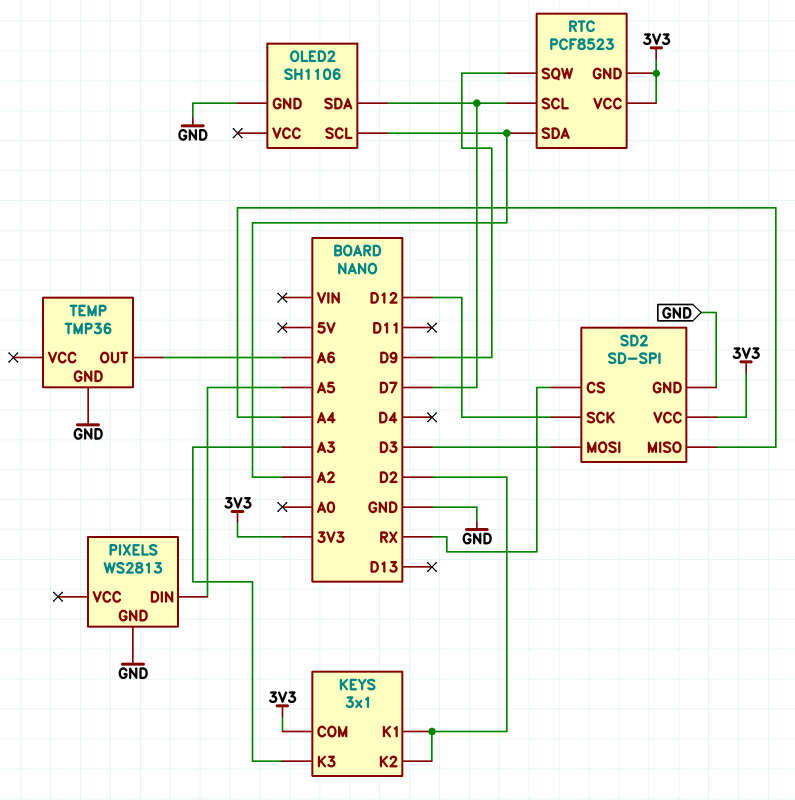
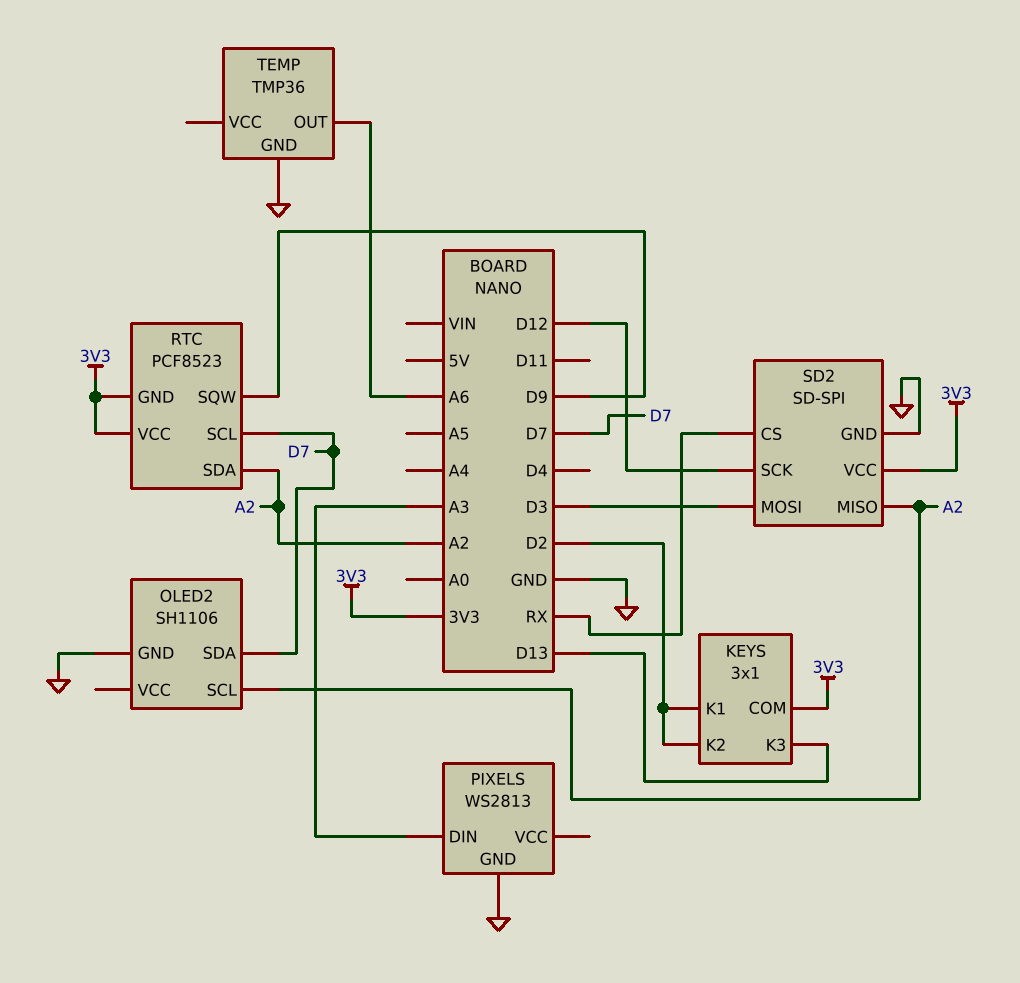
KEYS pin K3: A3 -> D13
PIXELS pin DIN: A5 -> A3
SD2 pin MISO: A4 -> A2

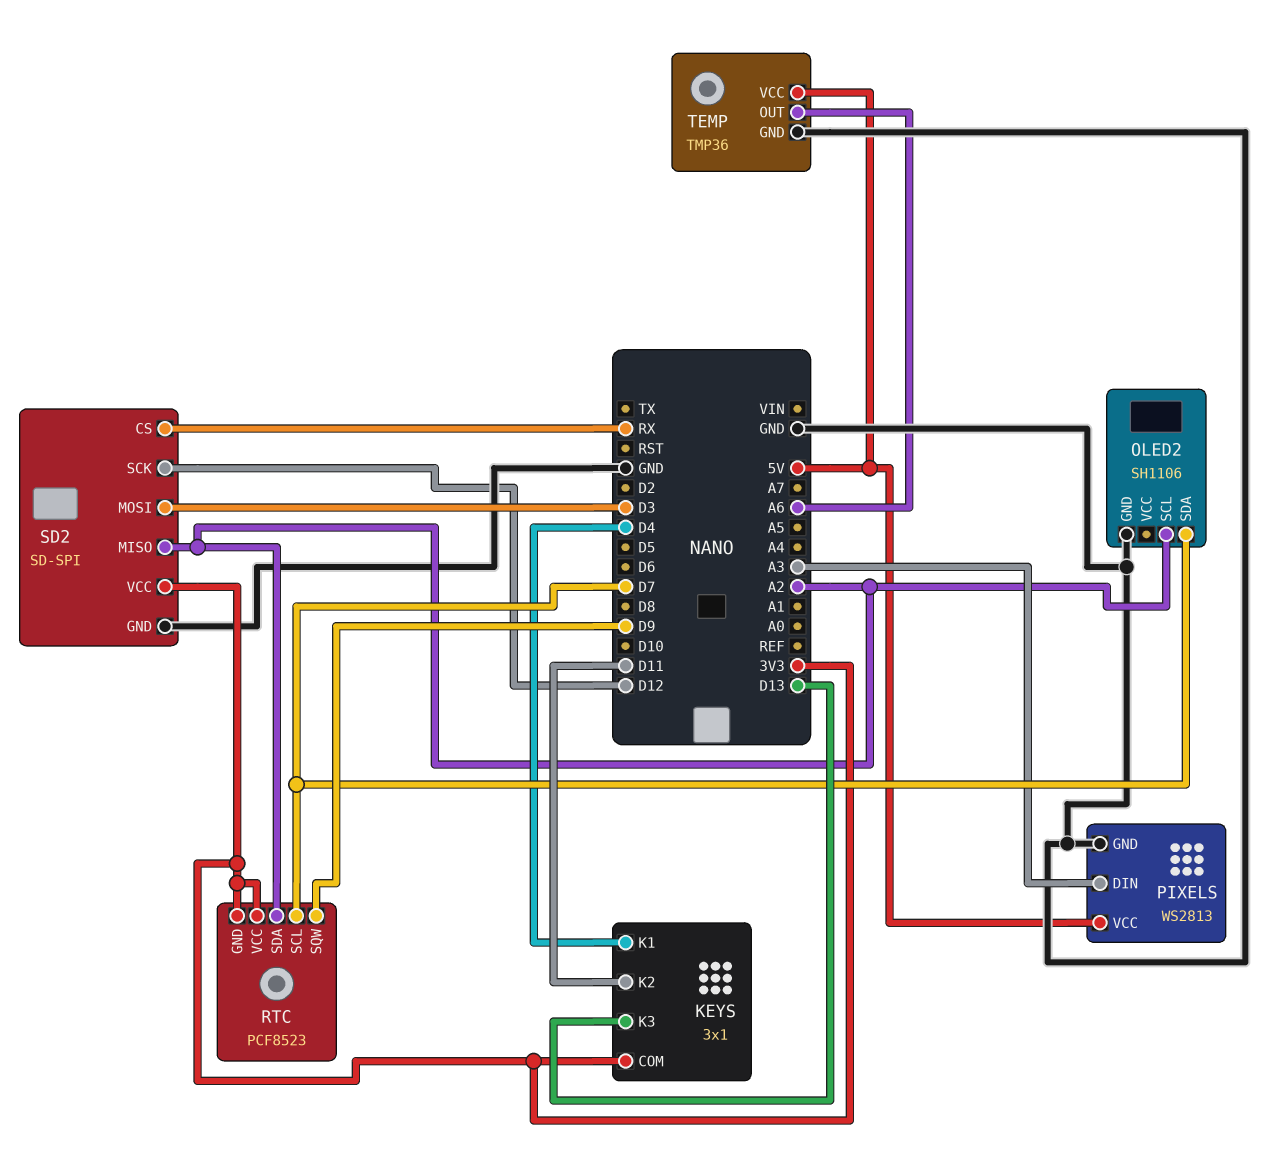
KEYS pin K1: D2 -> D4
KEYS pin K2: D2 -> D11
PIXELS pin VCC: none -> 5V
TEMP pin VCC: none -> 5V

